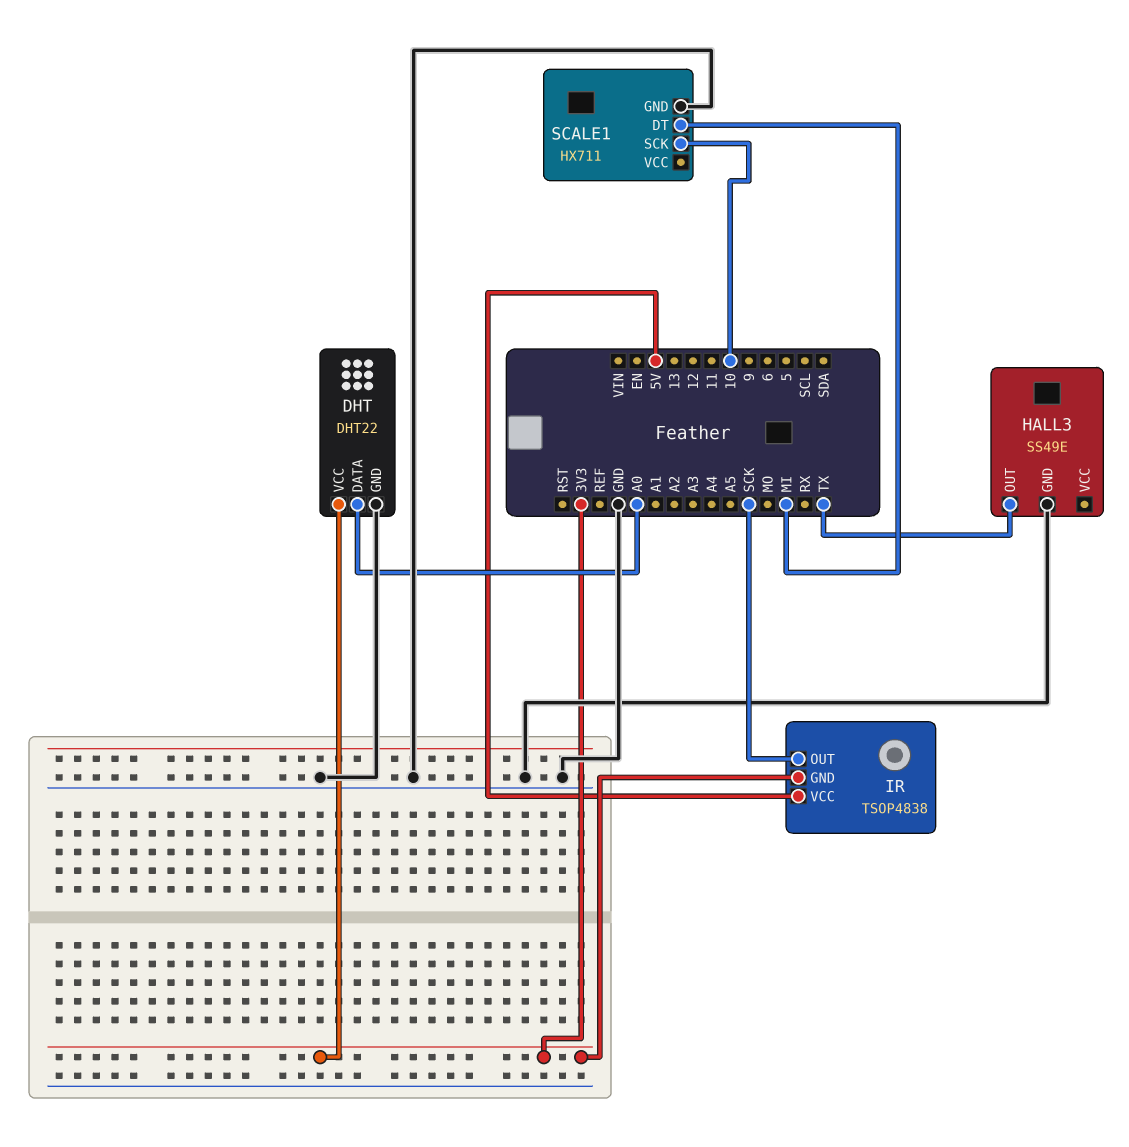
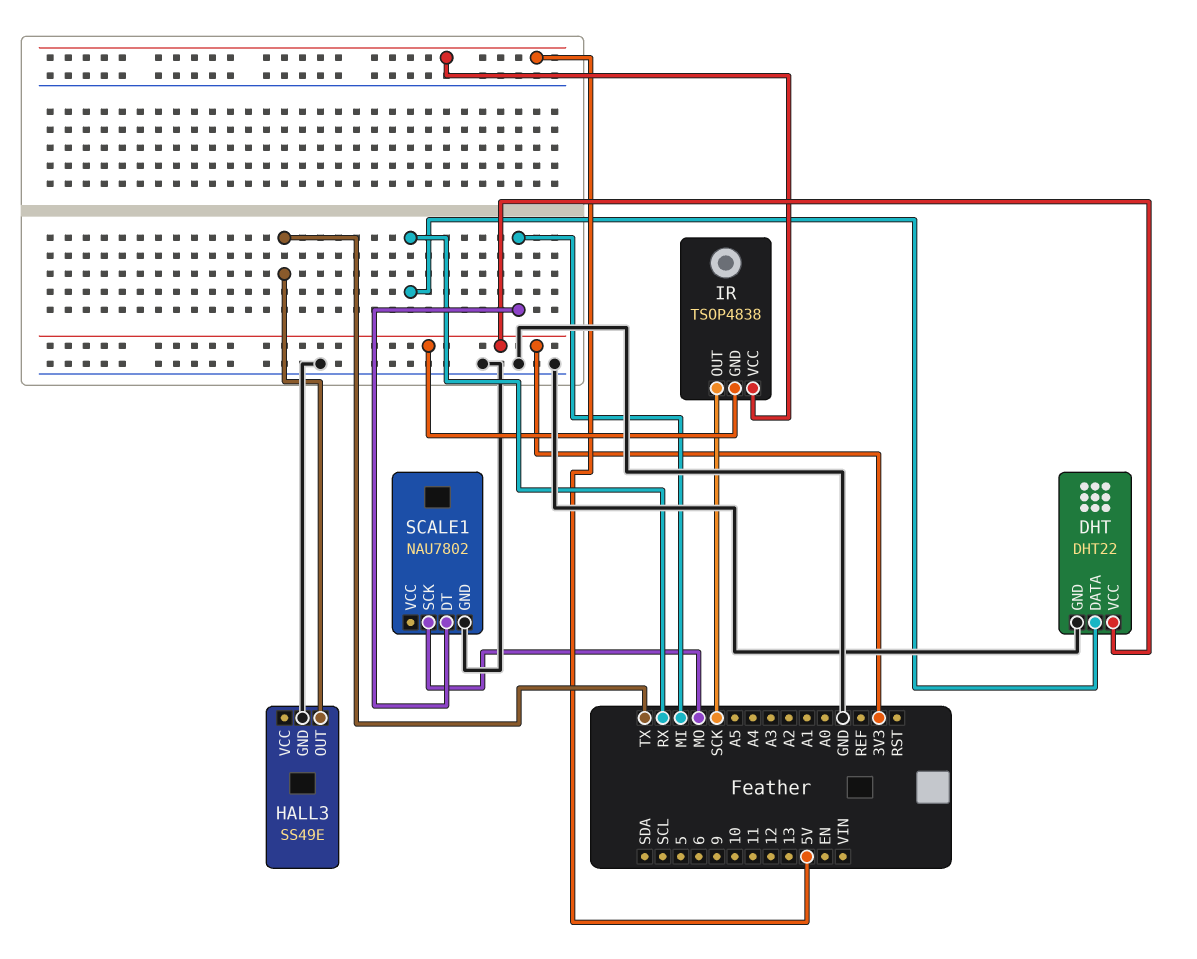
DHT pin DATA: A0 -> RX
SCALE1: HX711 -> NAU7802
SCALE1 pin SCK: 10 -> MO

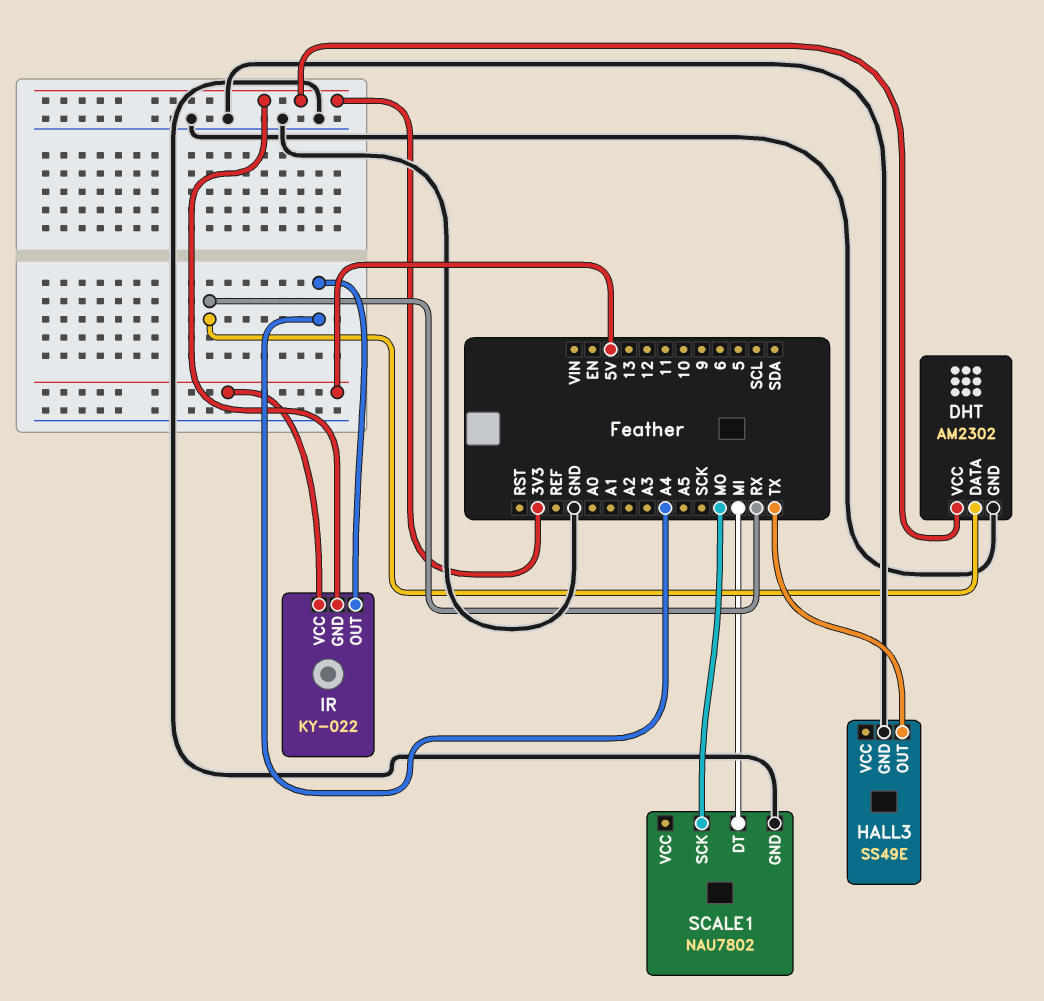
DHT: DHT22 -> AM2302
IR: TSOP4838 -> KY-022
IR pin OUT: SCK -> A4

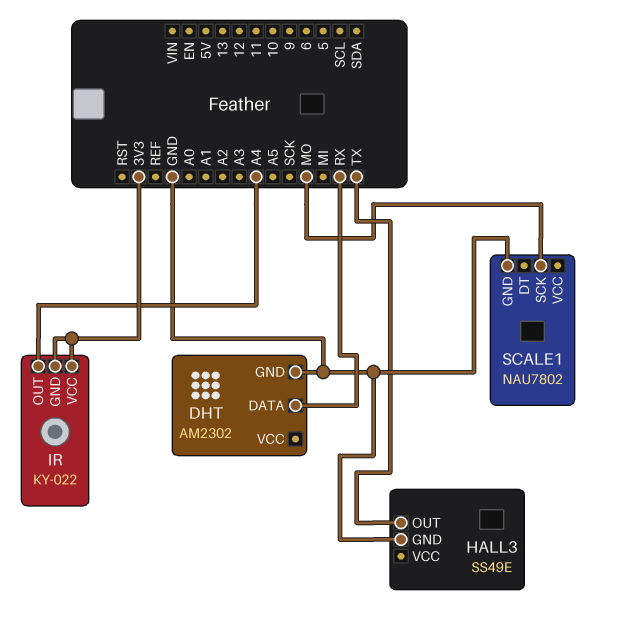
DHT pin VCC: 3V3 -> none
IR pin VCC: 5V -> 3V3
SCALE1 pin DT: MI -> none

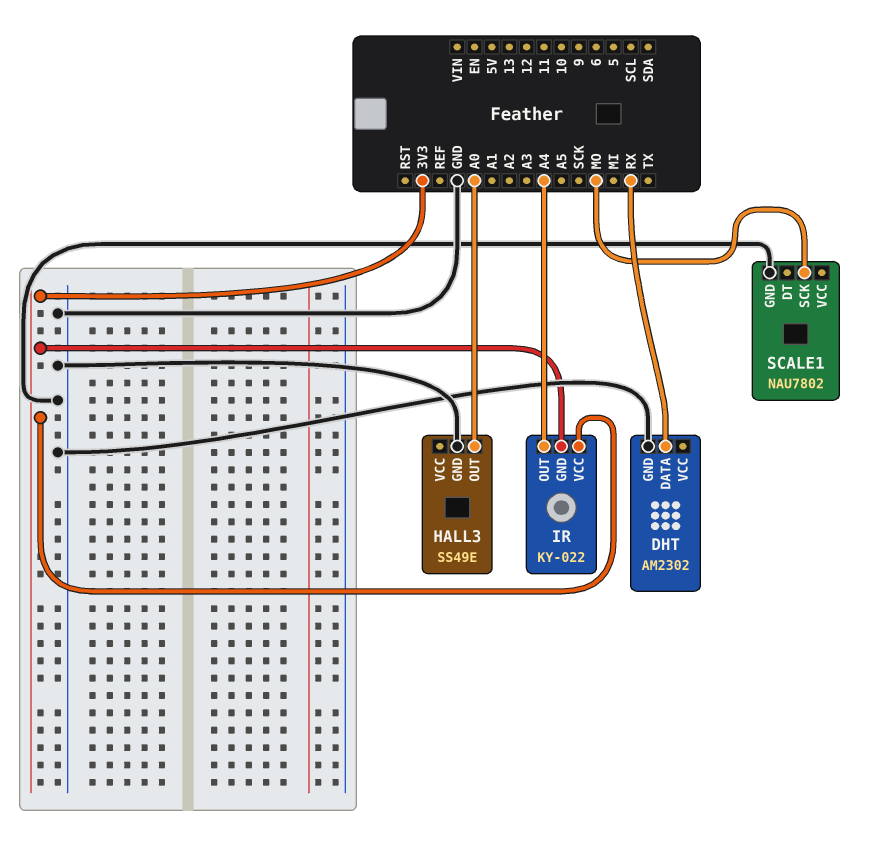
HALL3 pin OUT: TX -> A0

